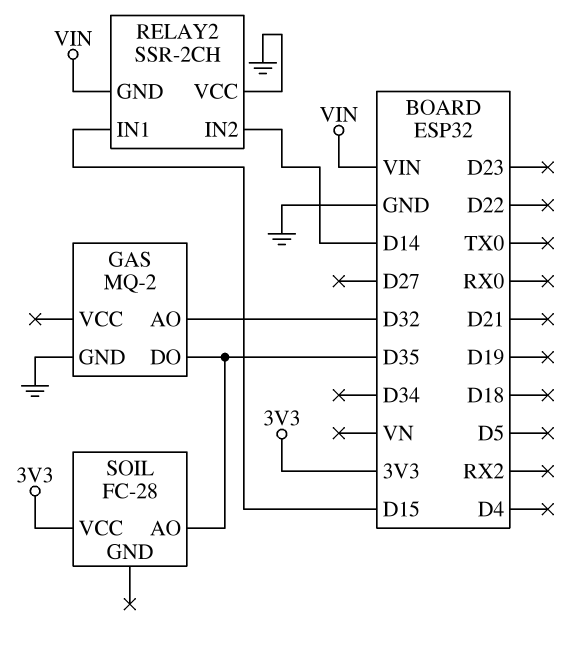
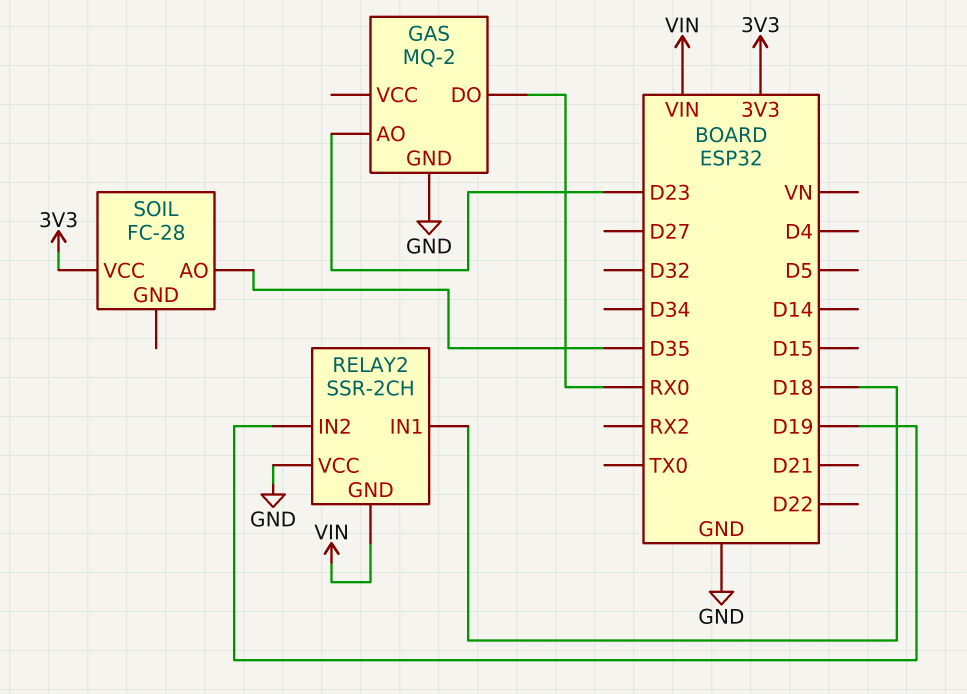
GAS pin AO: D32 -> D23
GAS pin DO: D35 -> RX0
RELAY2 pin IN1: D15 -> D18
RELAY2 pin IN2: D14 -> D19

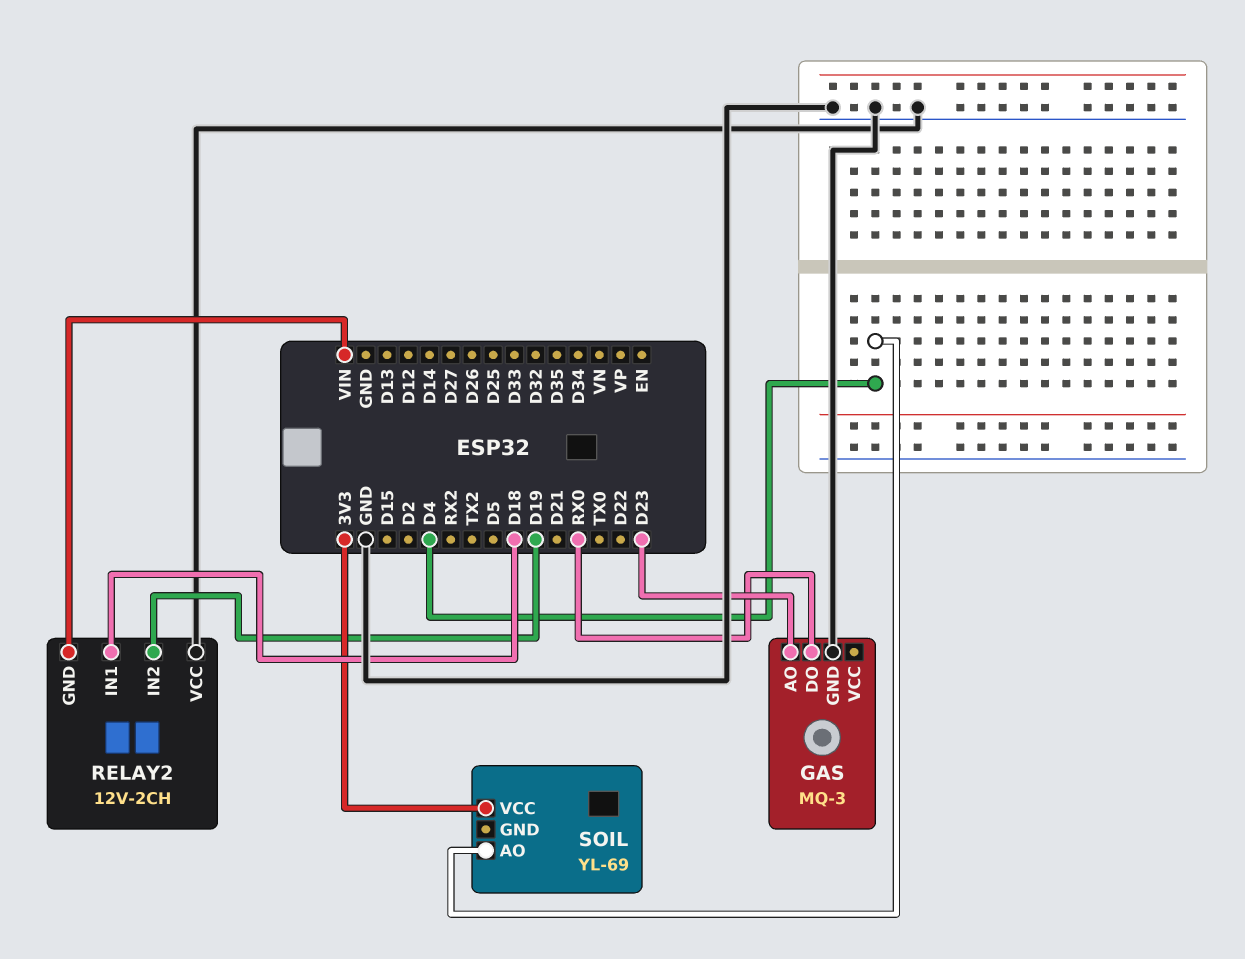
GAS: MQ-2 -> MQ-3
RELAY2: SSR-2CH -> 12V-2CH
SOIL: FC-28 -> YL-69
SOIL pin AO: D35 -> D4

